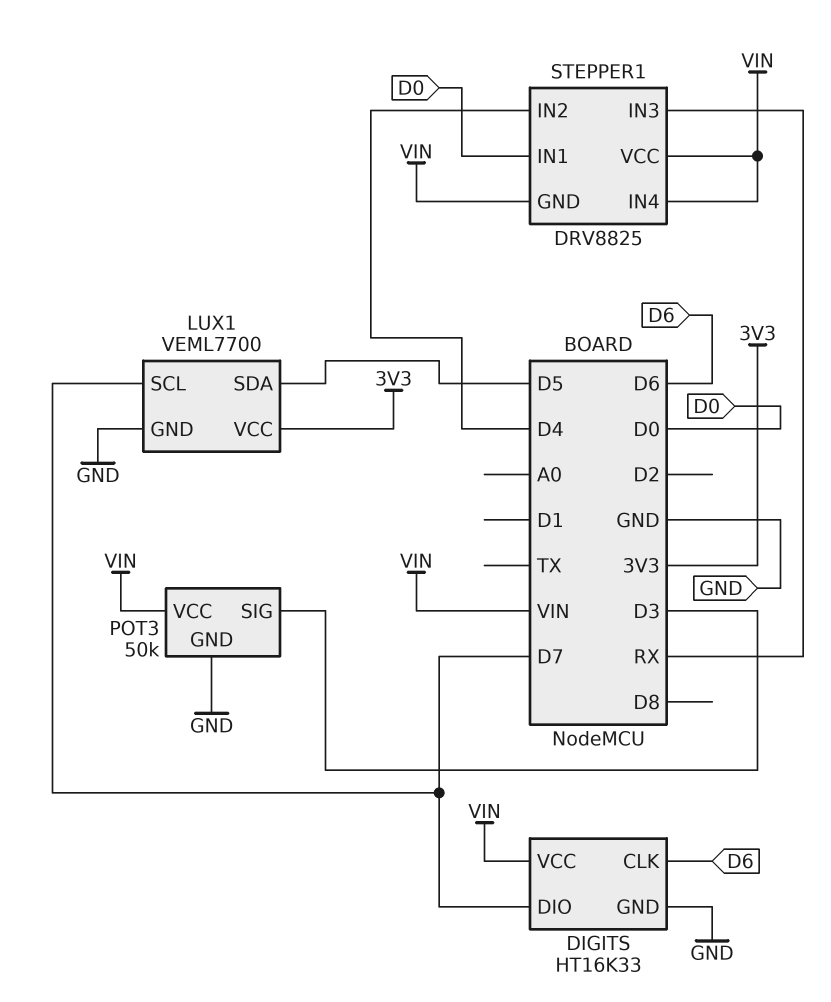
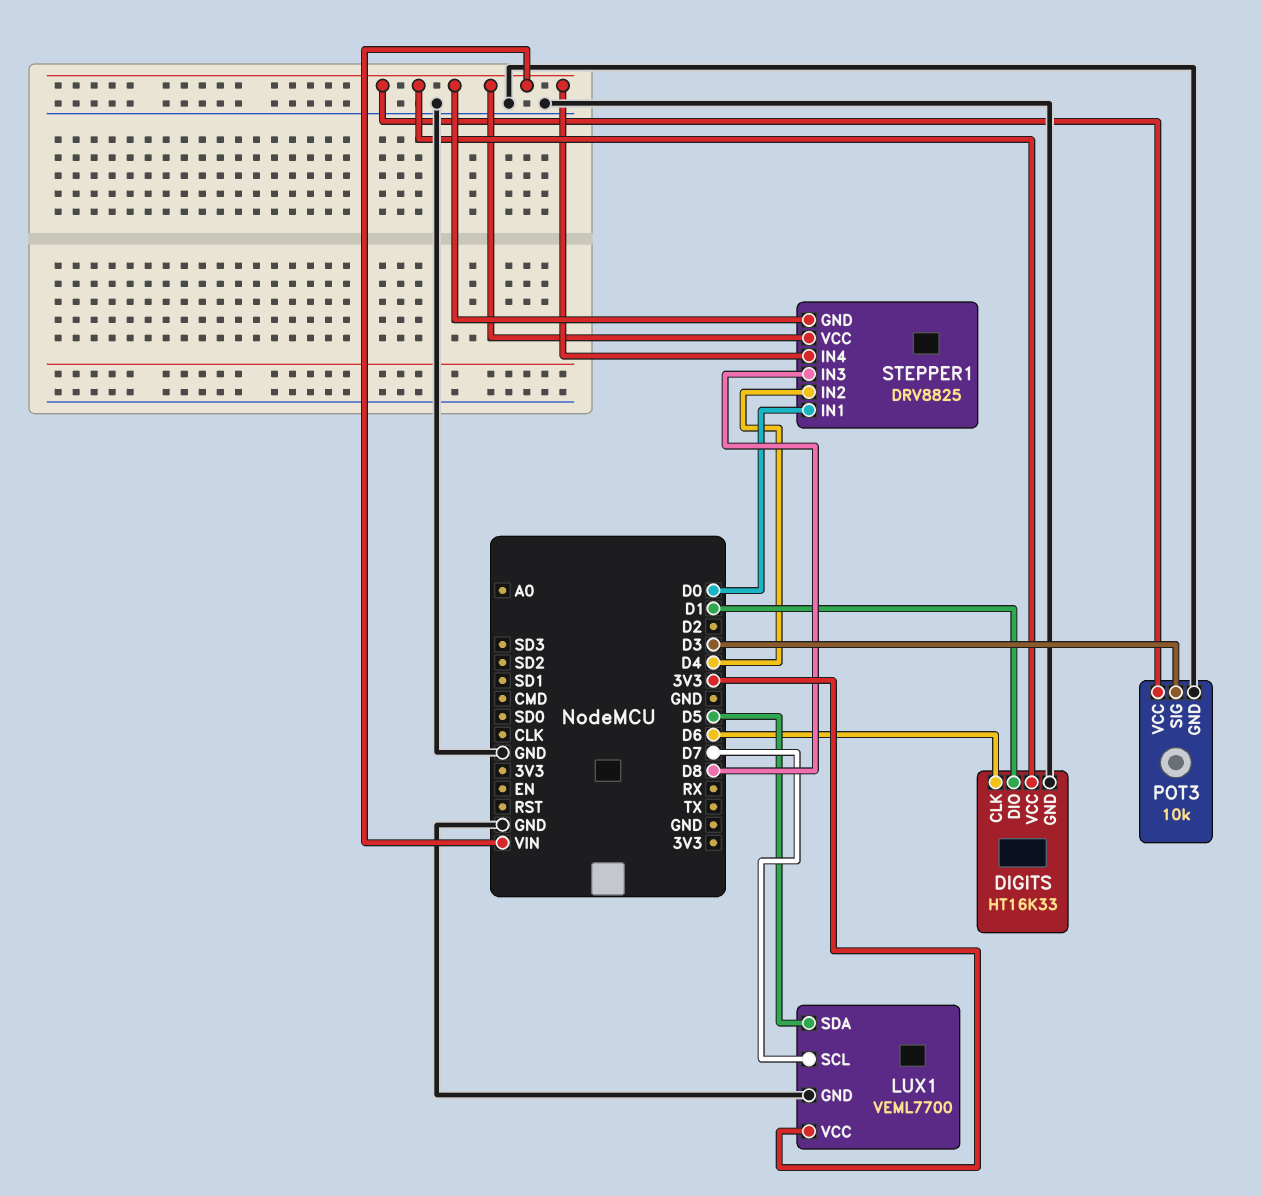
DIGITS pin DIO: D7 -> D1
POT3: 50k -> 10k
STEPPER1 pin IN3: RX -> D8

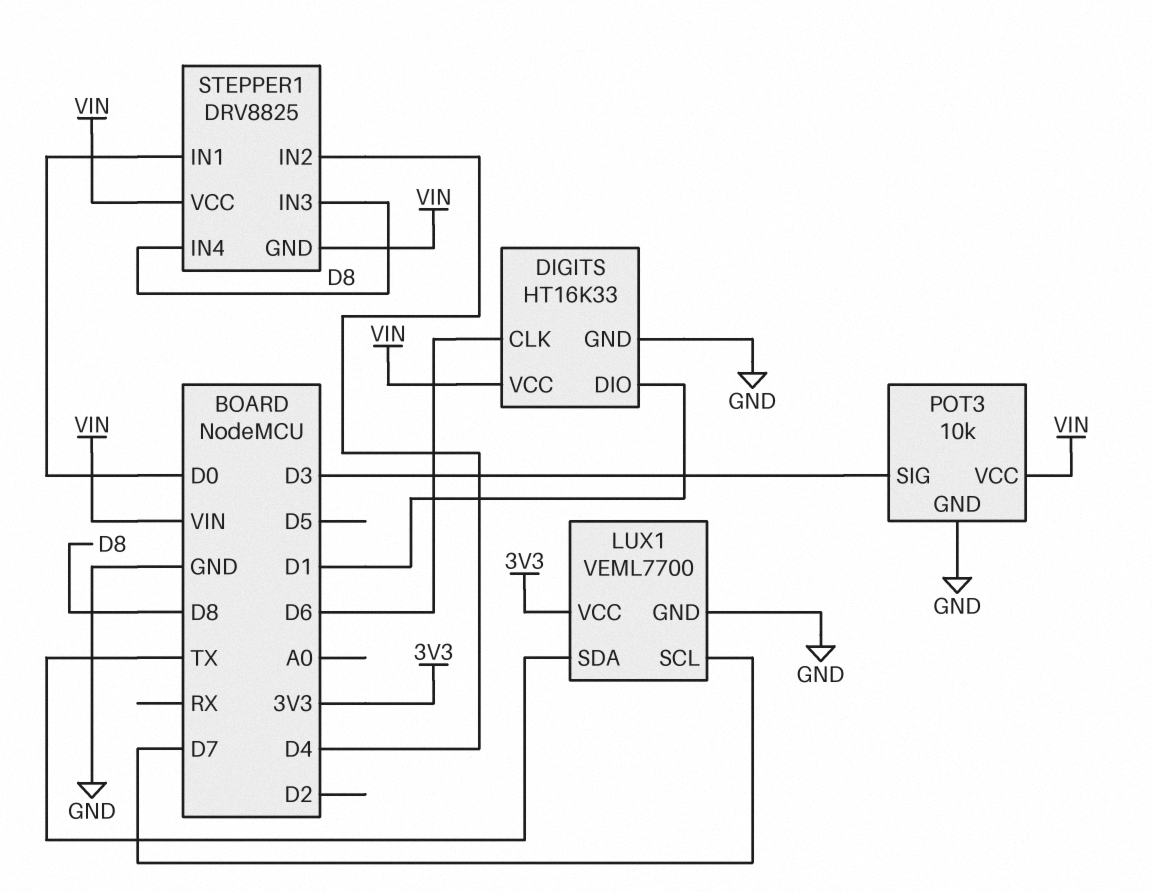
LUX1 pin SDA: D5 -> TX
STEPPER1 pin IN4: VIN -> D8

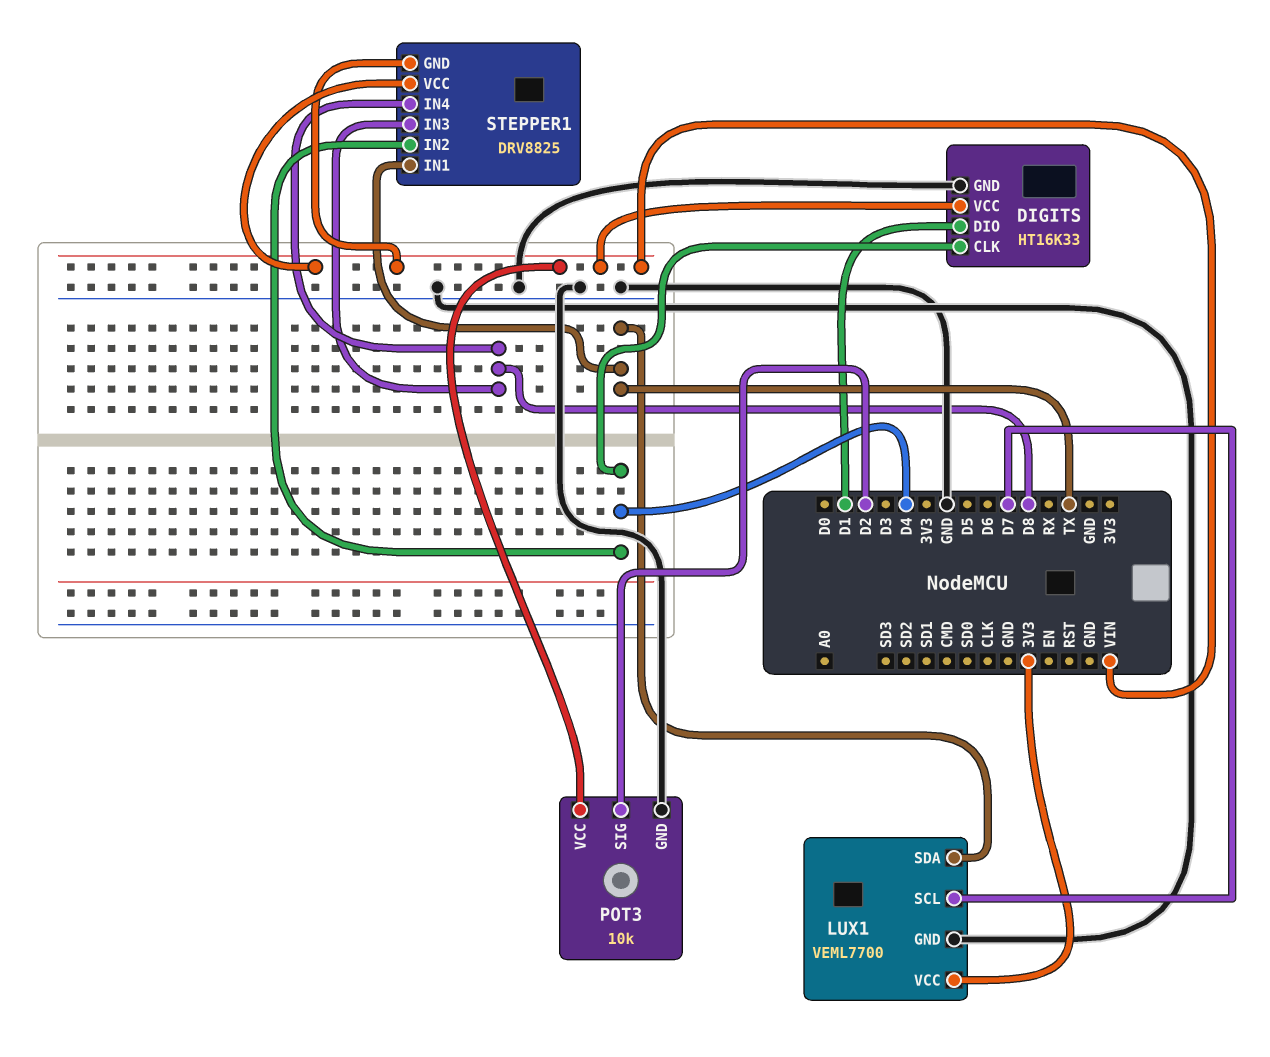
DIGITS pin CLK: D6 -> D4
POT3 pin SIG: D3 -> D2
STEPPER1 pin IN1: D0 -> TX

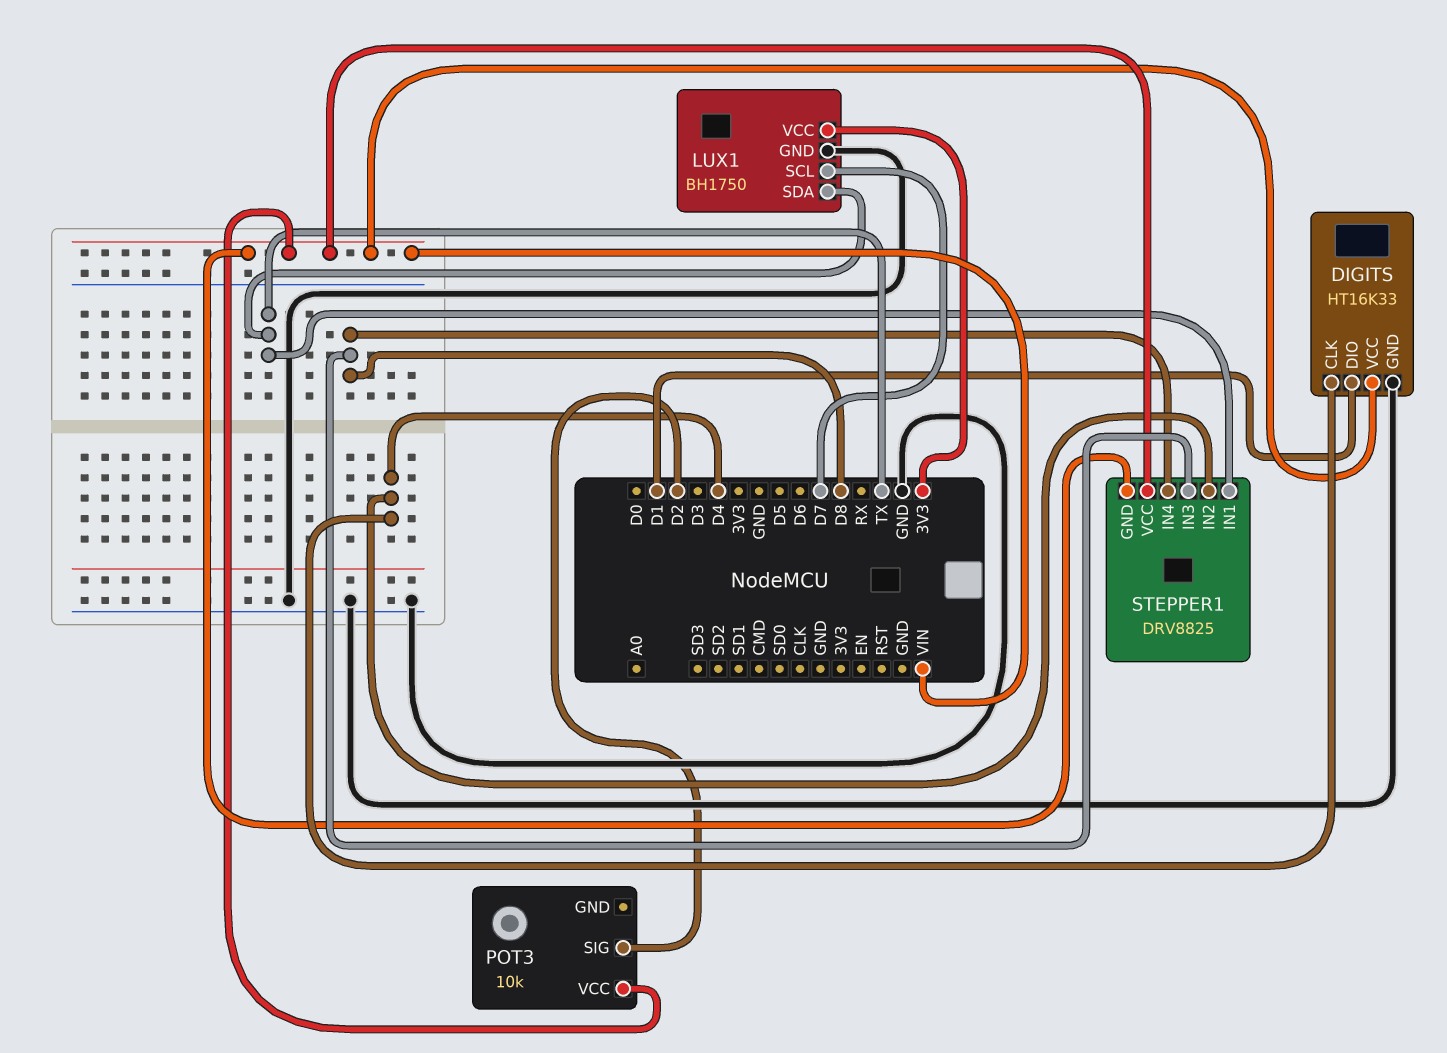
LUX1: VEML7700 -> BH1750
POT3 pin GND: GND -> none

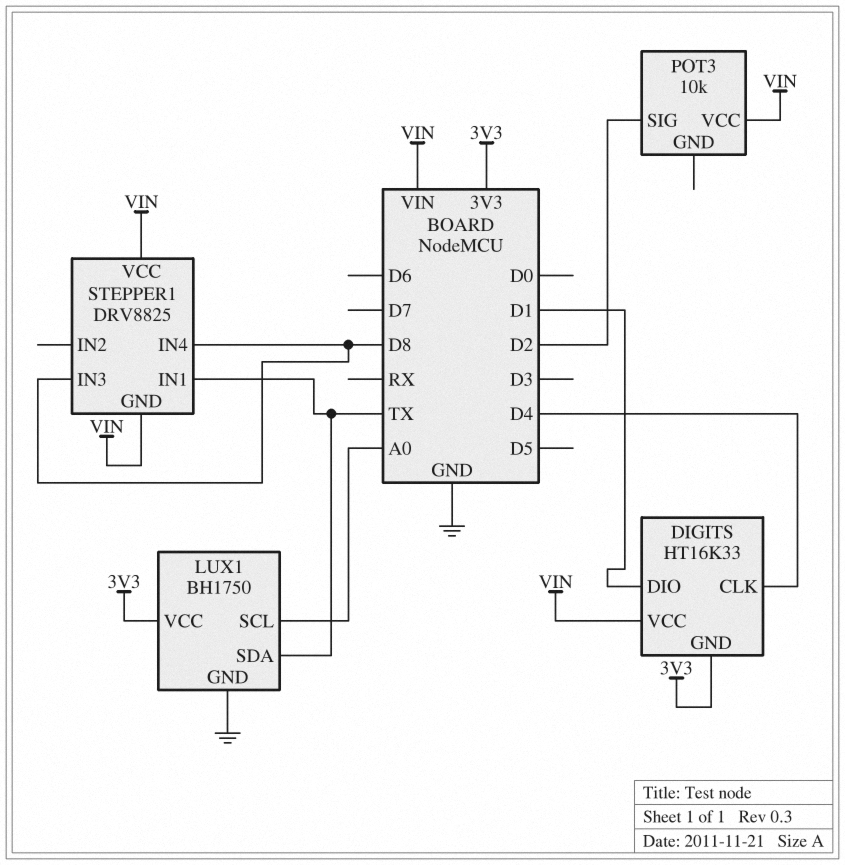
DIGITS pin GND: GND -> 3V3
LUX1 pin SCL: D7 -> A0
STEPPER1 pin IN2: D4 -> none

